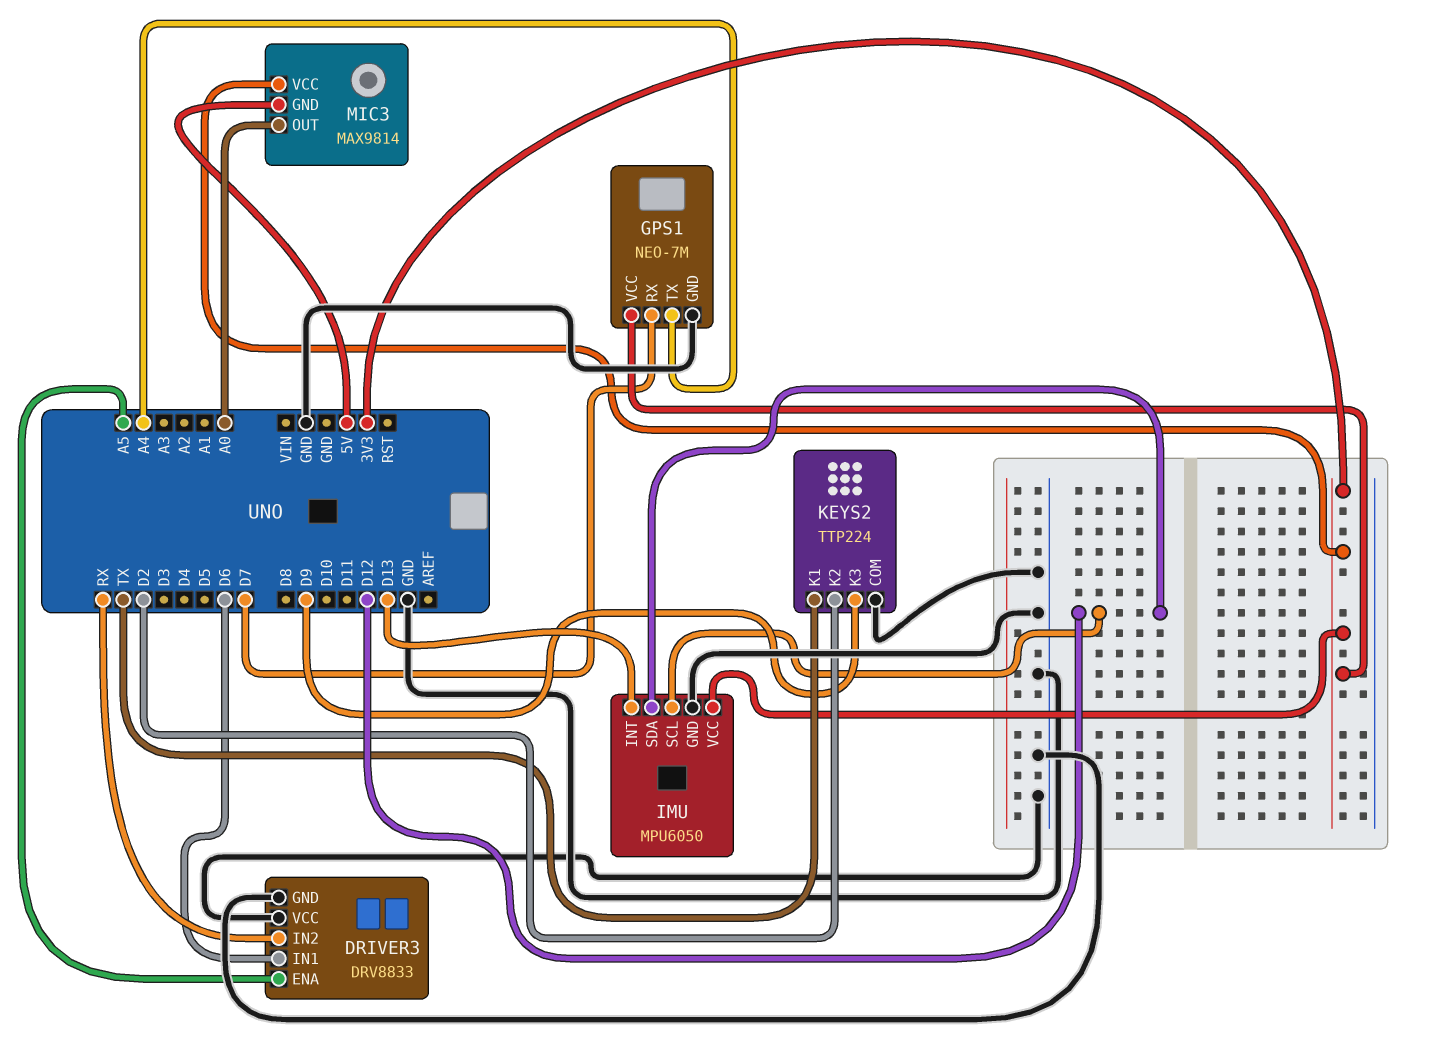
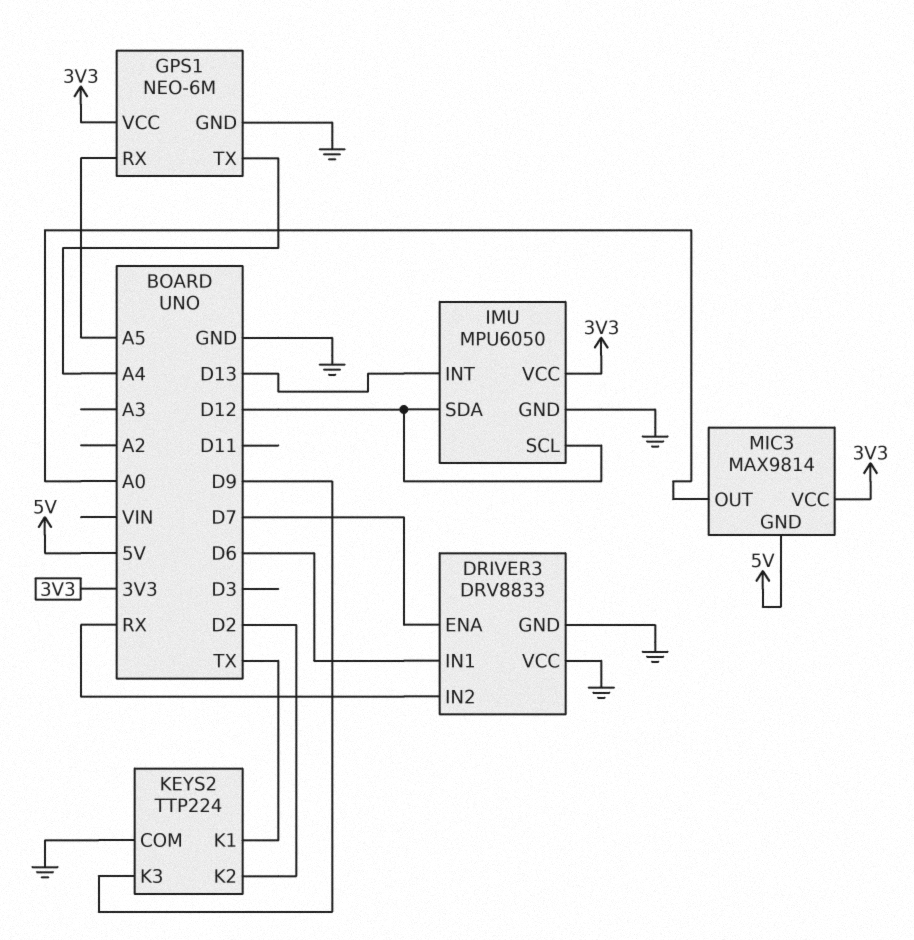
DRIVER3 pin ENA: A5 -> D7
GPS1: NEO-7M -> NEO-6M
GPS1 pin RX: D7 -> A5

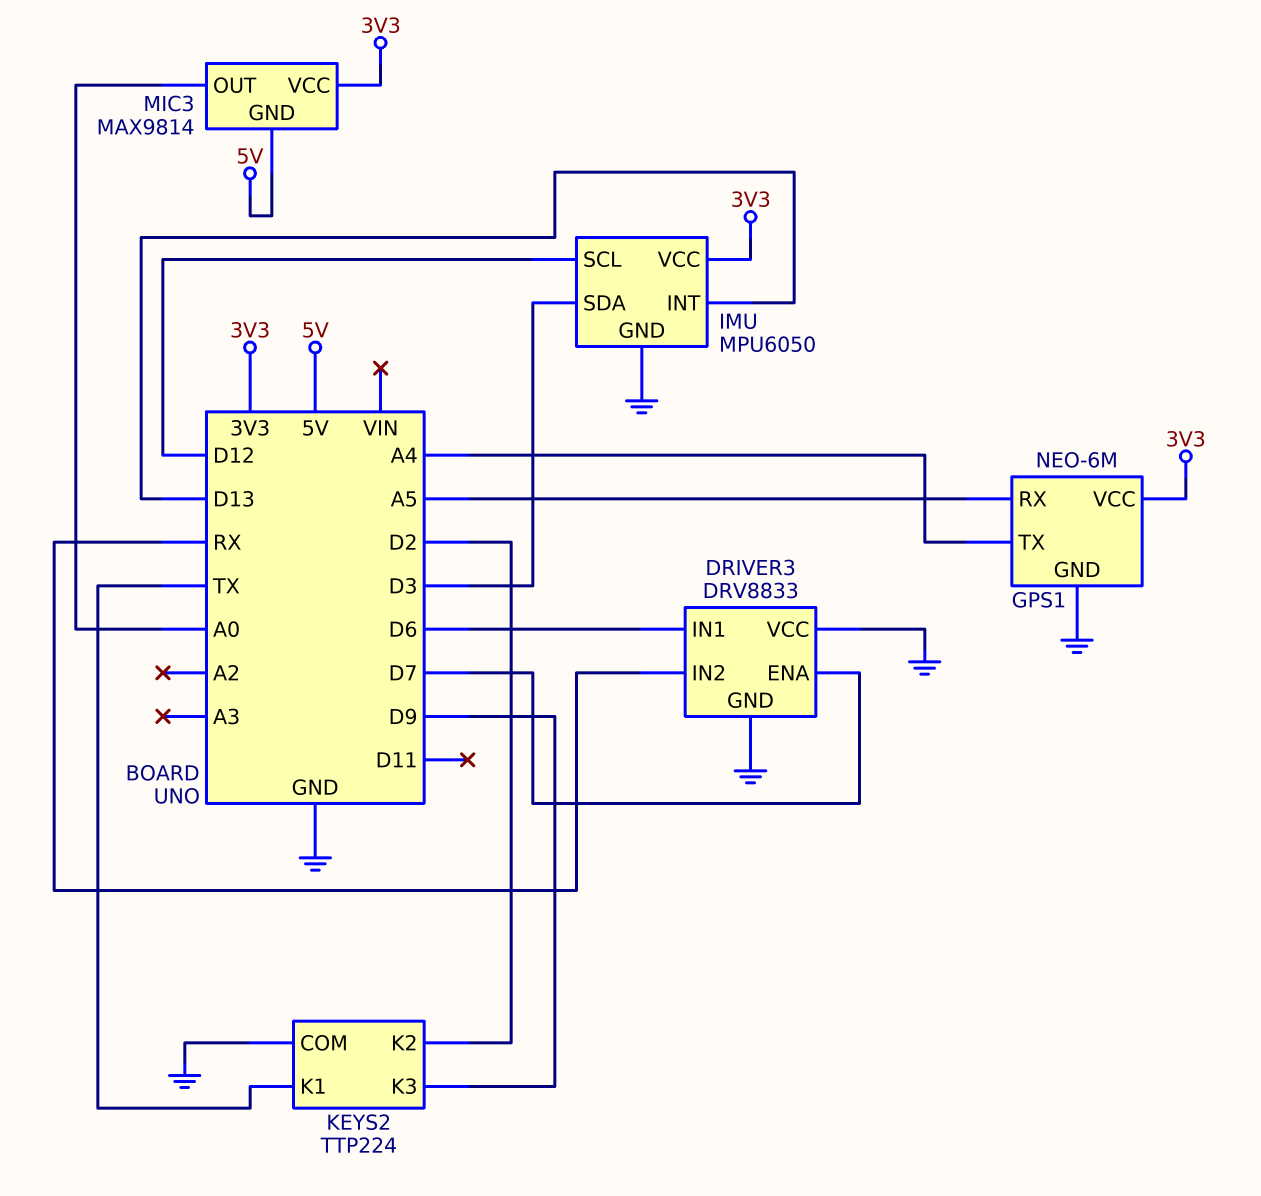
IMU pin SDA: D12 -> D3

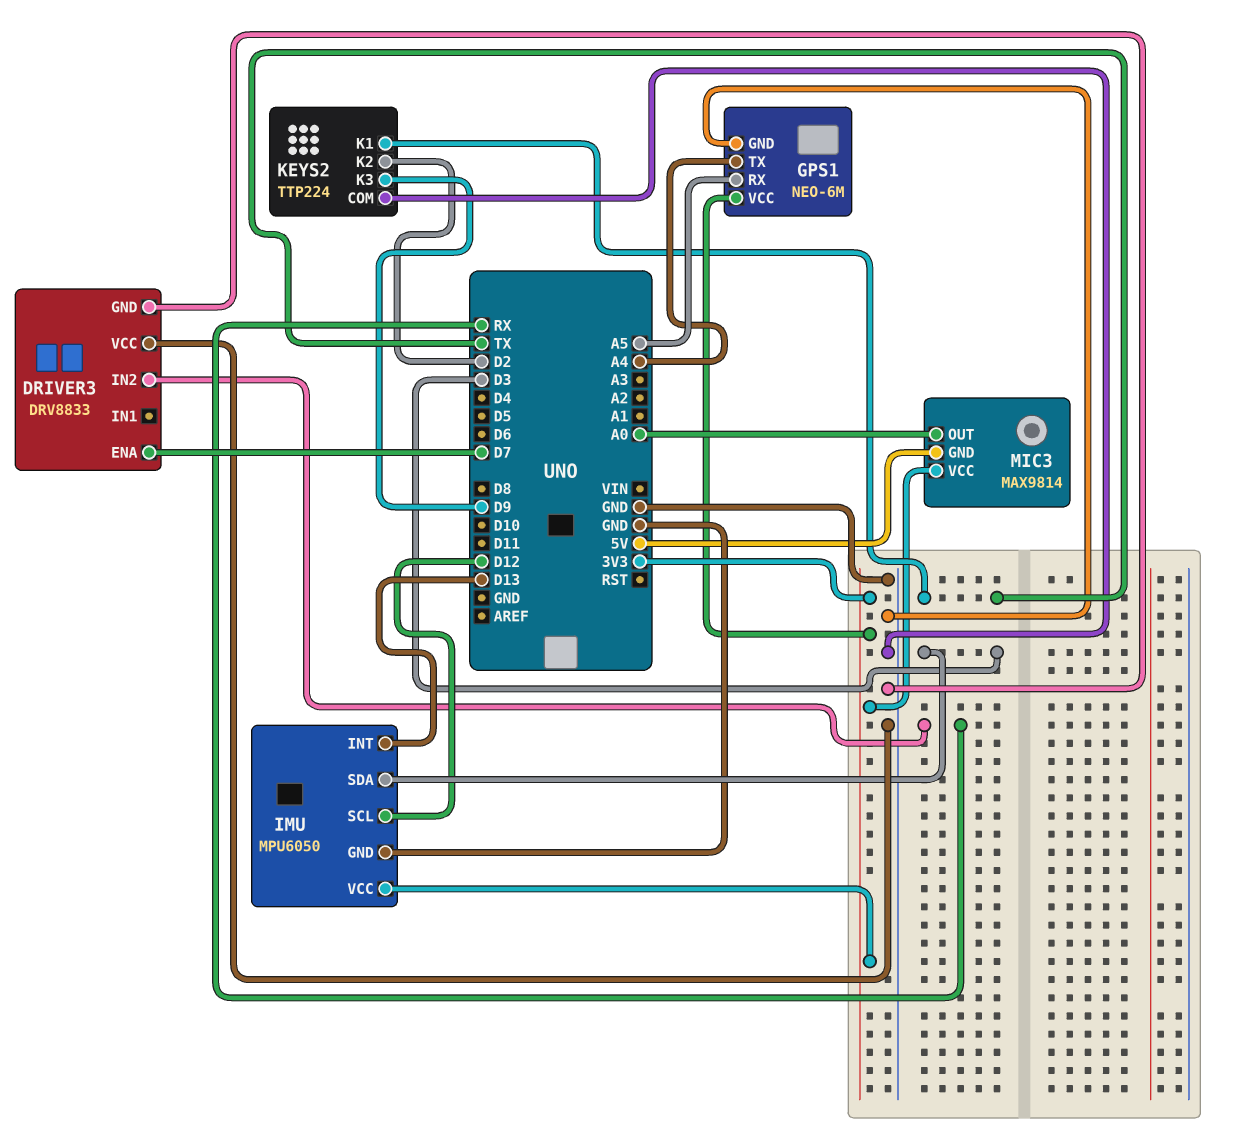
DRIVER3 pin IN1: D6 -> none

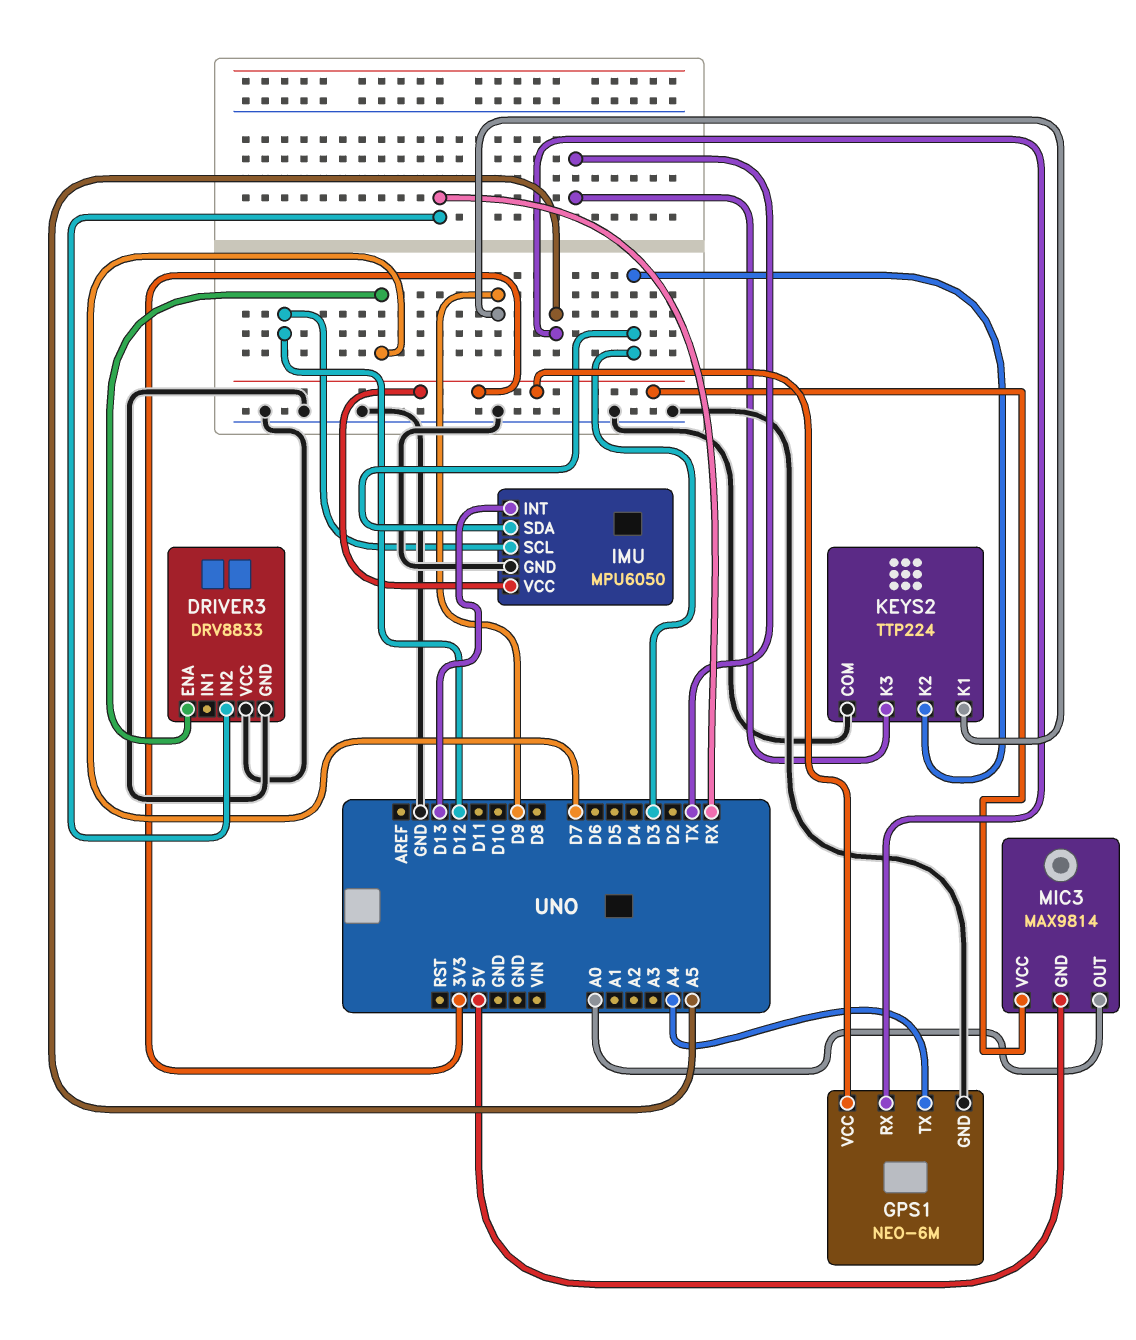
KEYS2 pin K1: TX -> D9
KEYS2 pin K2: D2 -> D3
KEYS2 pin K3: D9 -> TX

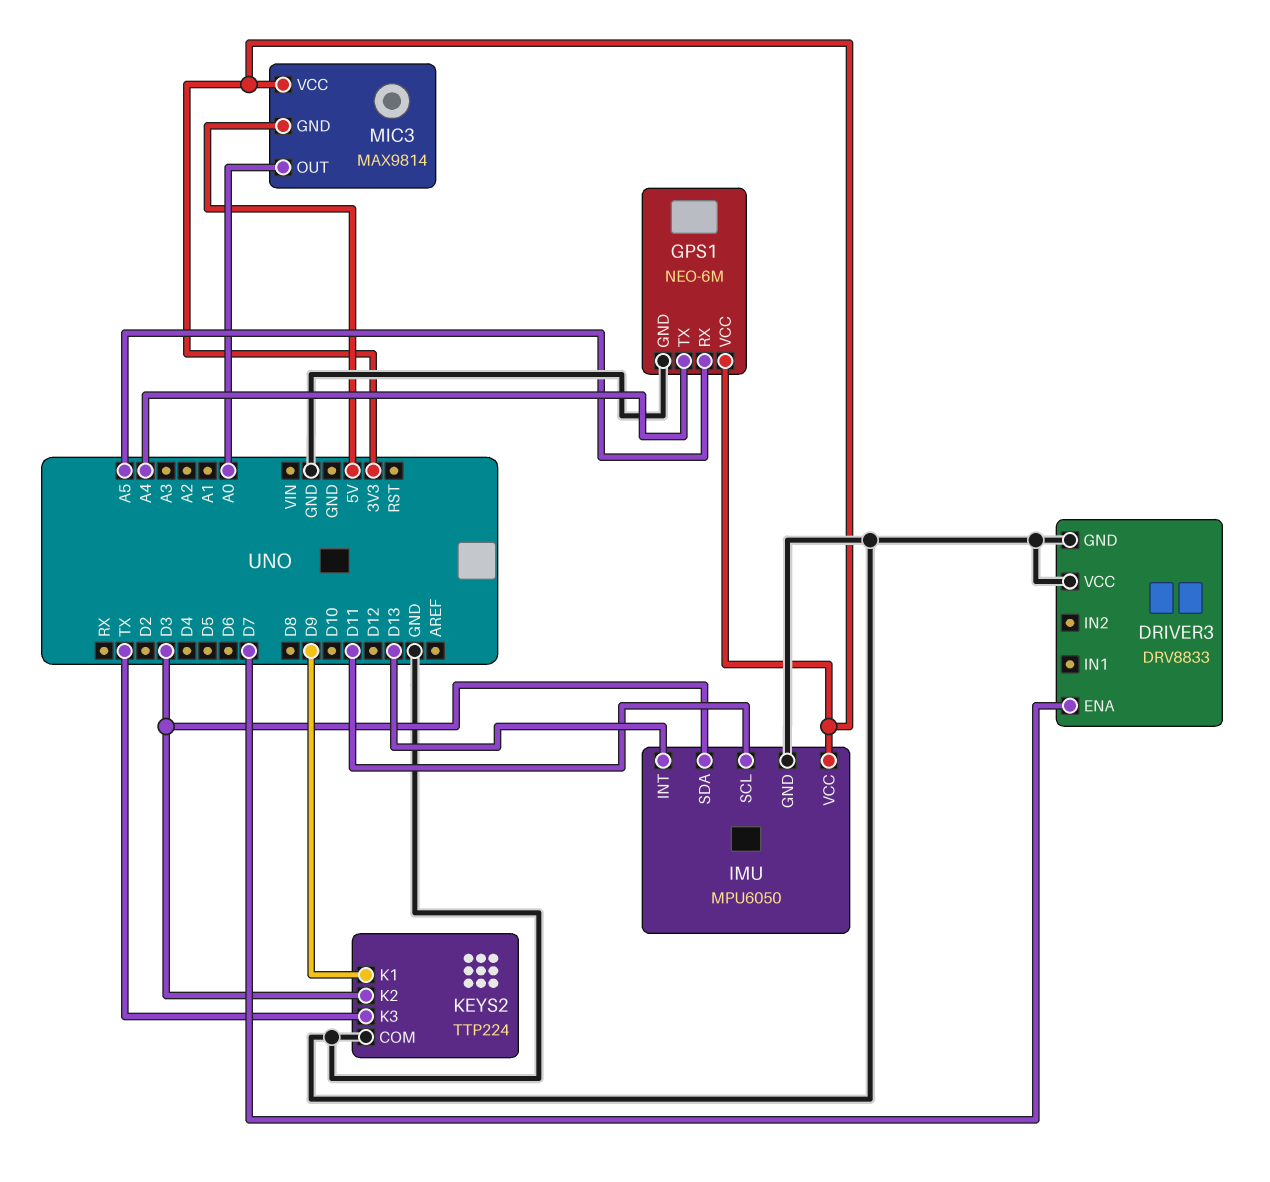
DRIVER3 pin IN2: RX -> none
IMU pin SCL: D12 -> D11

